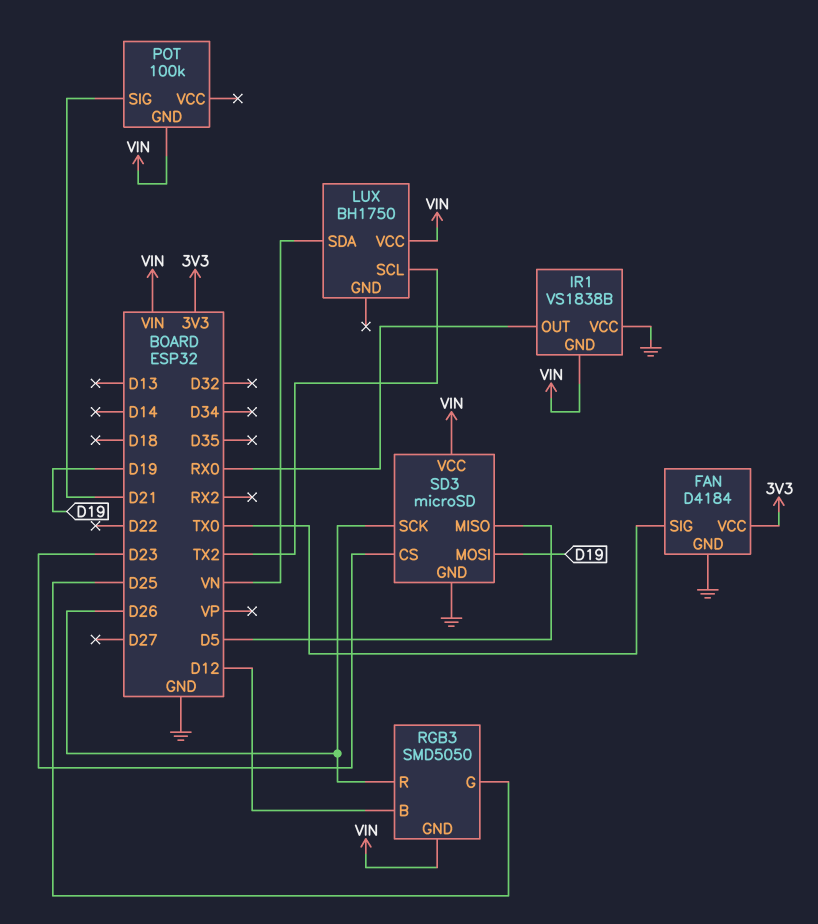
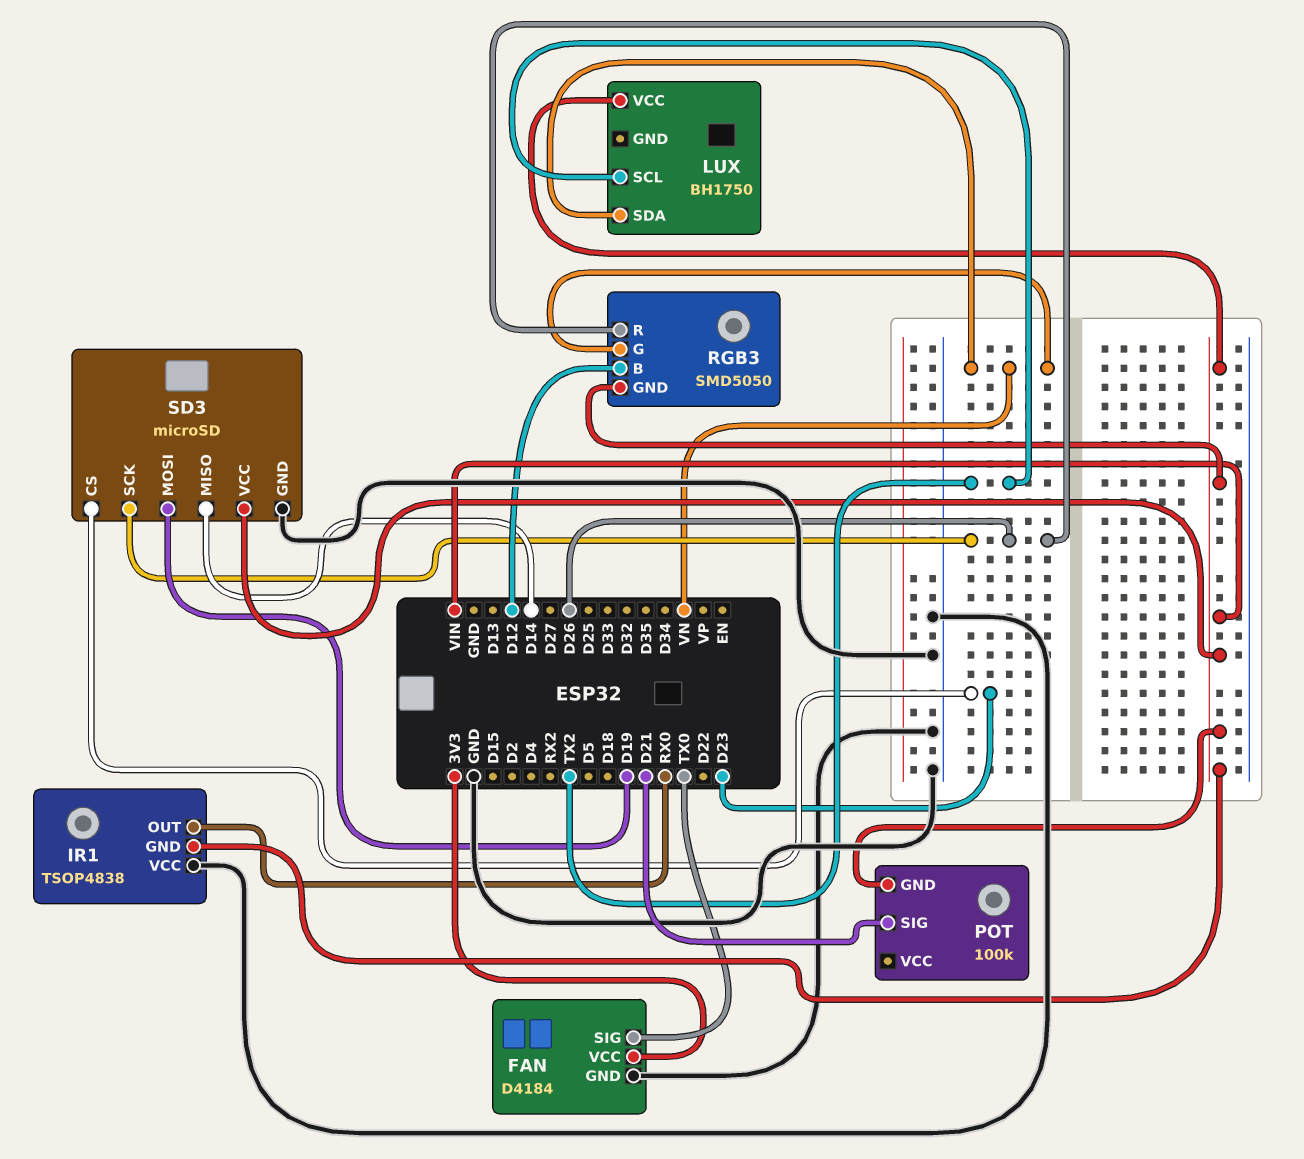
IR1: VS1838B -> TSOP4838
RGB3 pin G: D25 -> VN
SD3 pin MISO: D5 -> D14

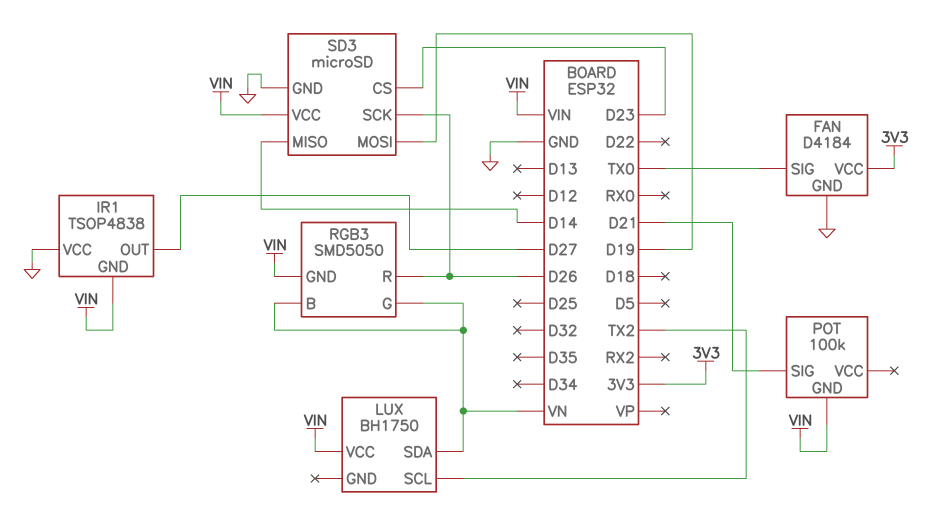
IR1 pin OUT: RX0 -> D27
RGB3 pin B: D12 -> VN

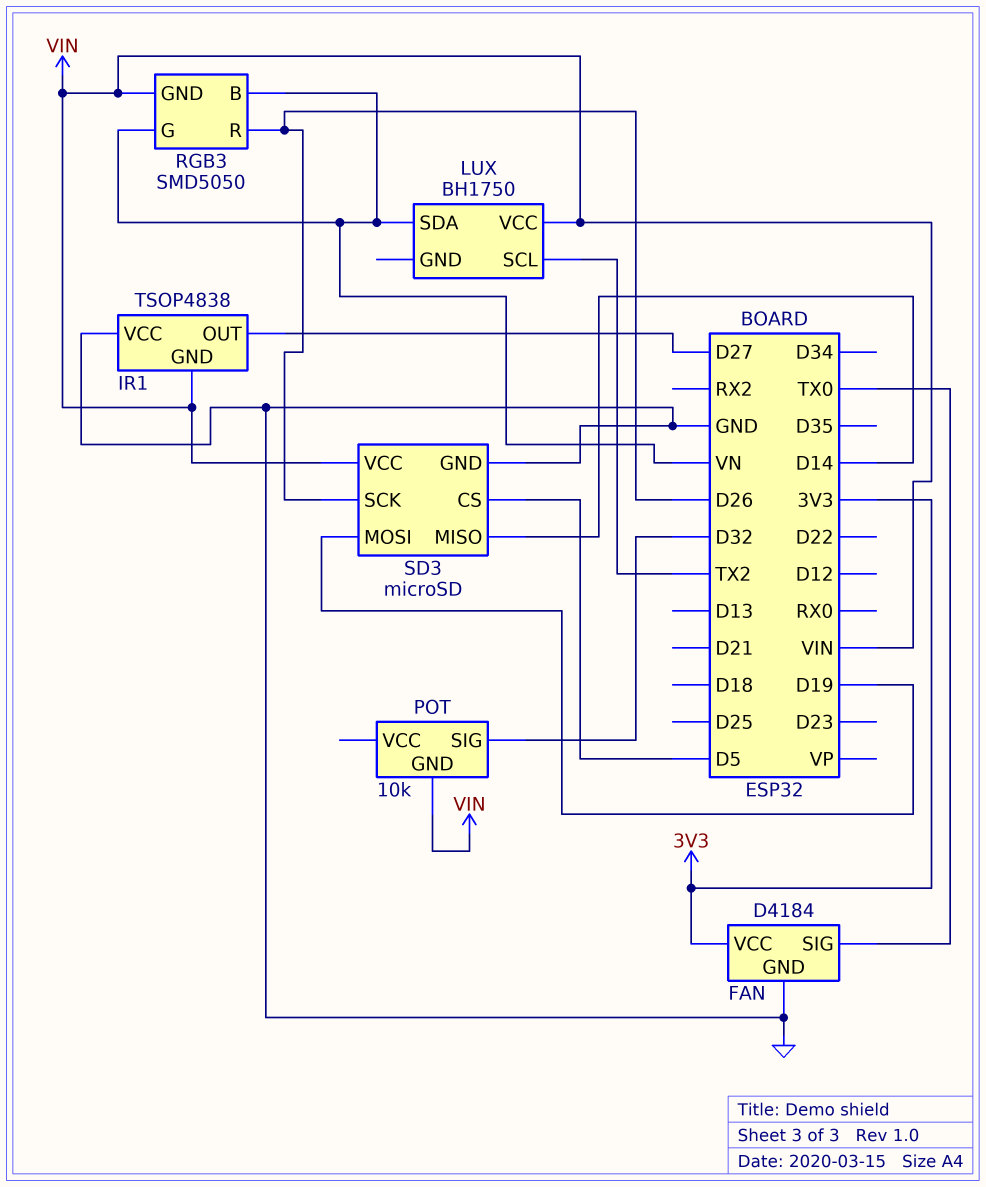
POT: 100k -> 10k
POT pin SIG: D21 -> D32
SD3 pin CS: D23 -> D5

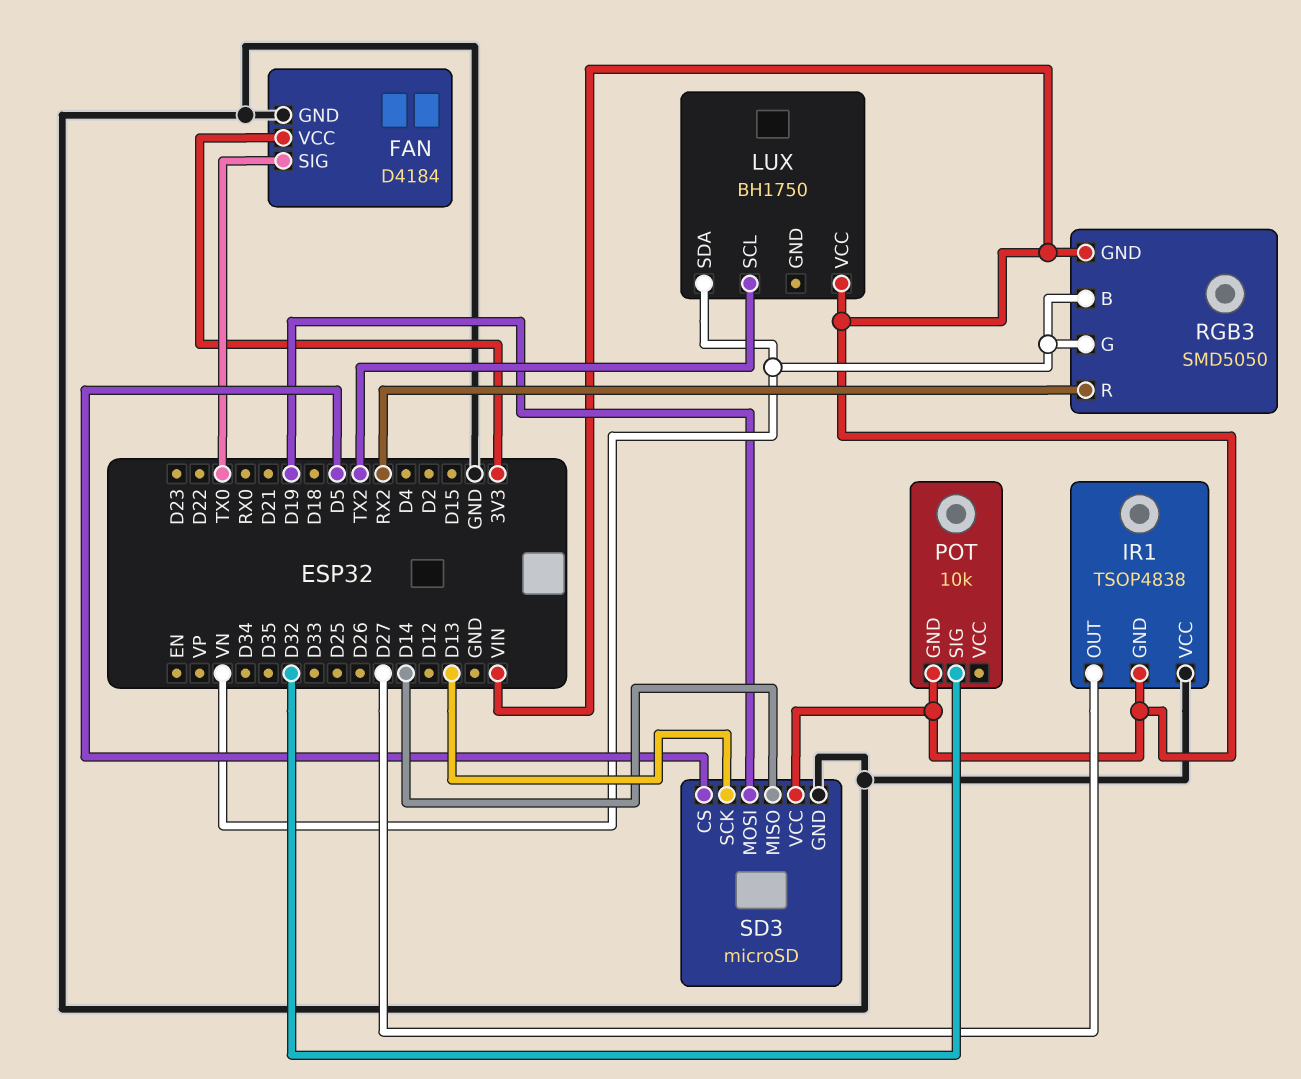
RGB3 pin R: D26 -> RX2
SD3 pin SCK: D26 -> D13

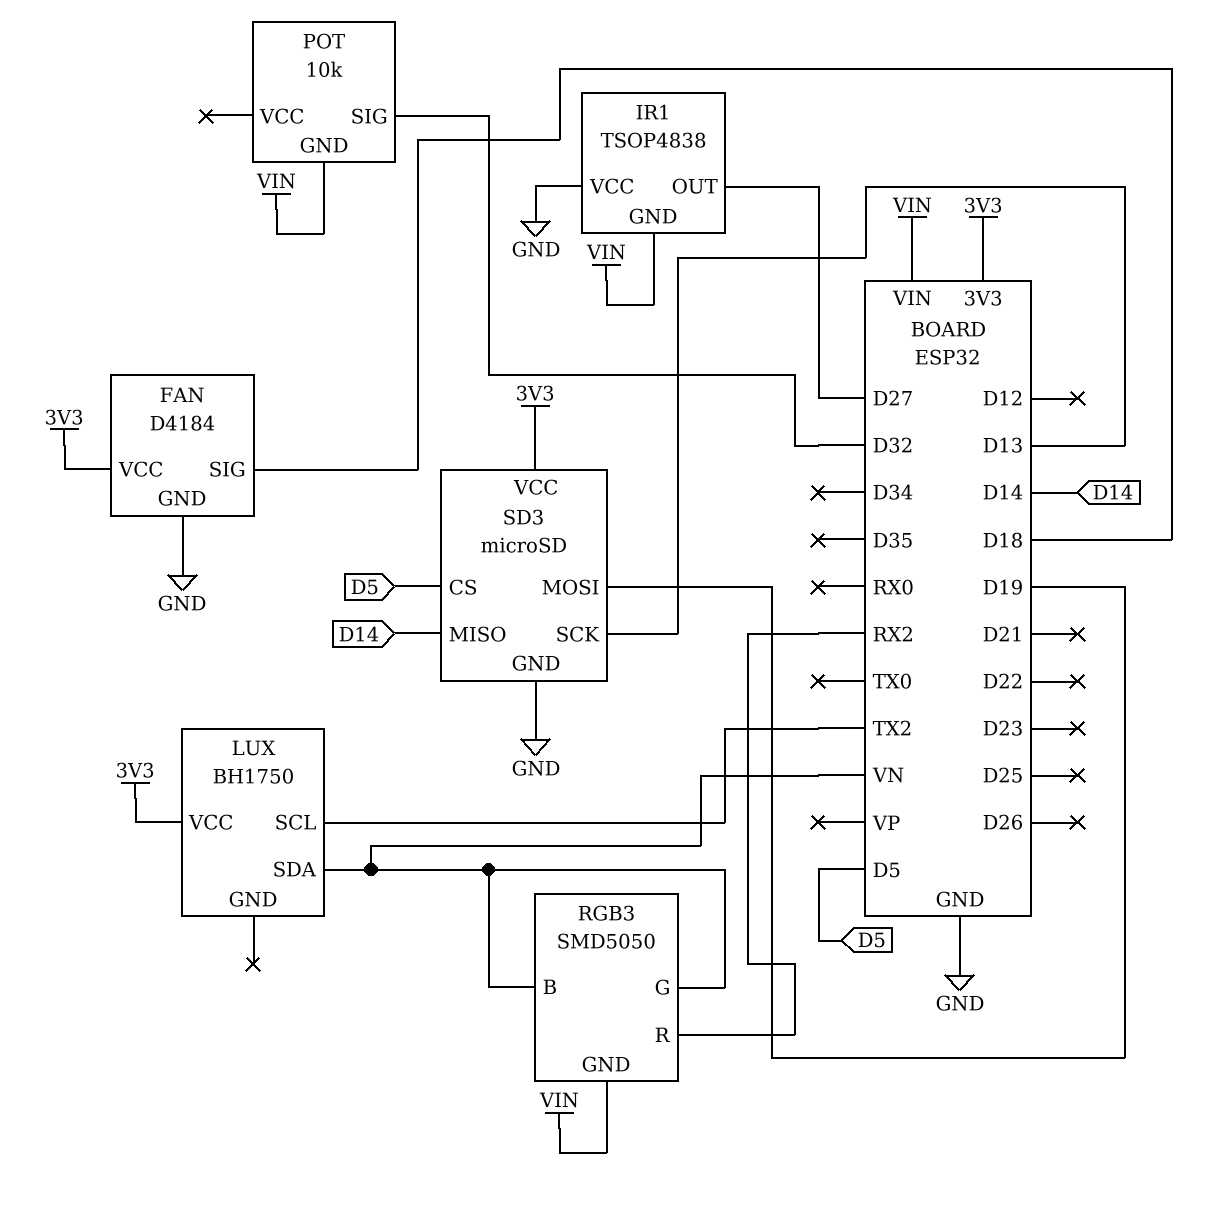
FAN pin SIG: TX0 -> D18
LUX pin VCC: VIN -> 3V3
SD3 pin VCC: VIN -> 3V3

